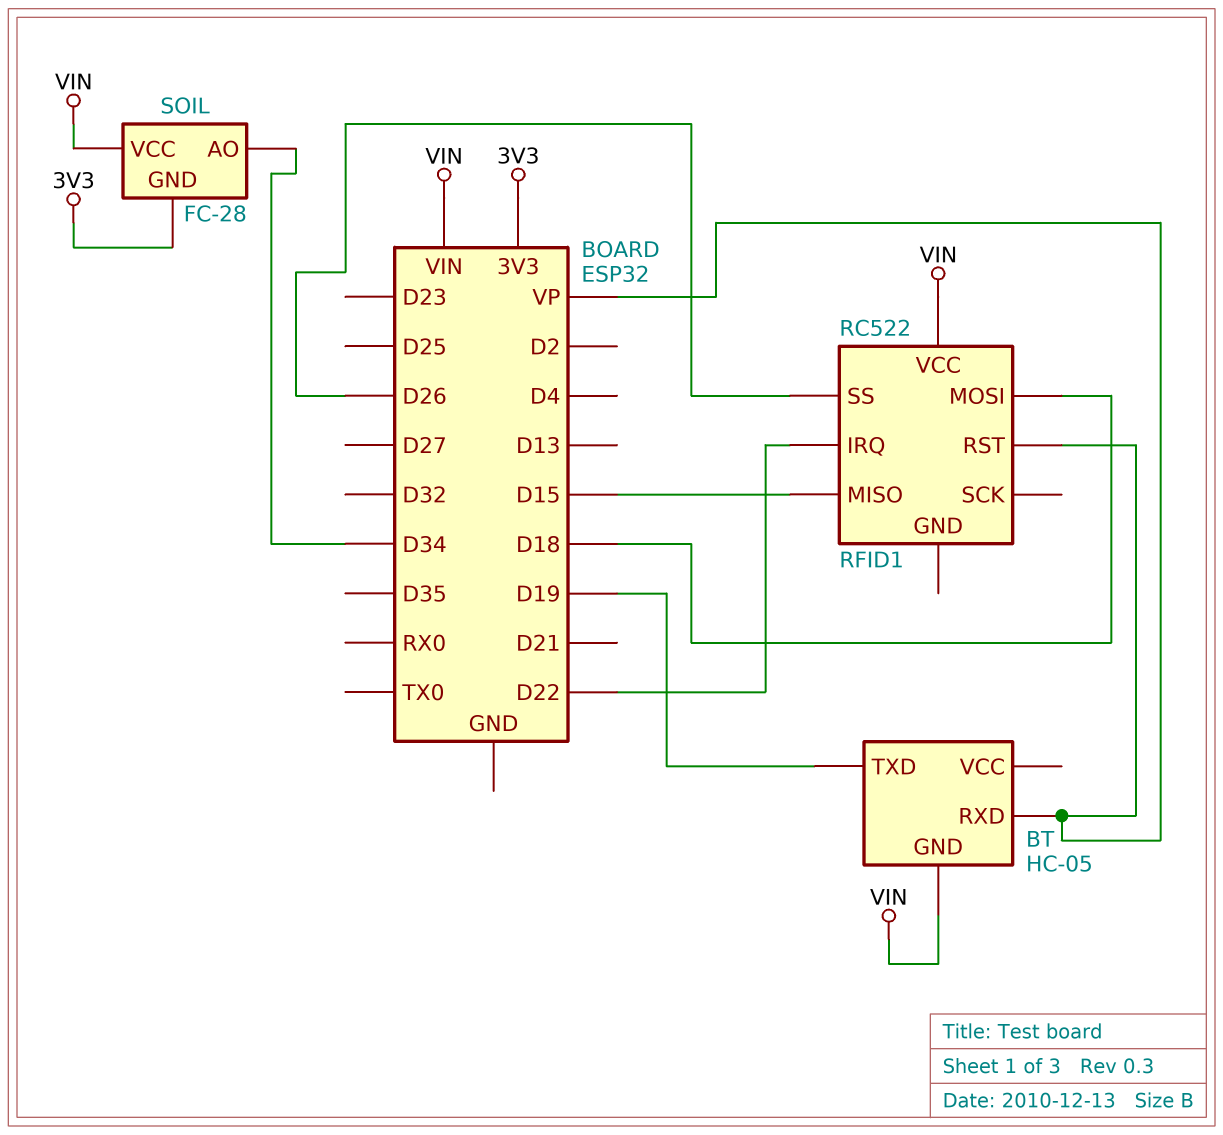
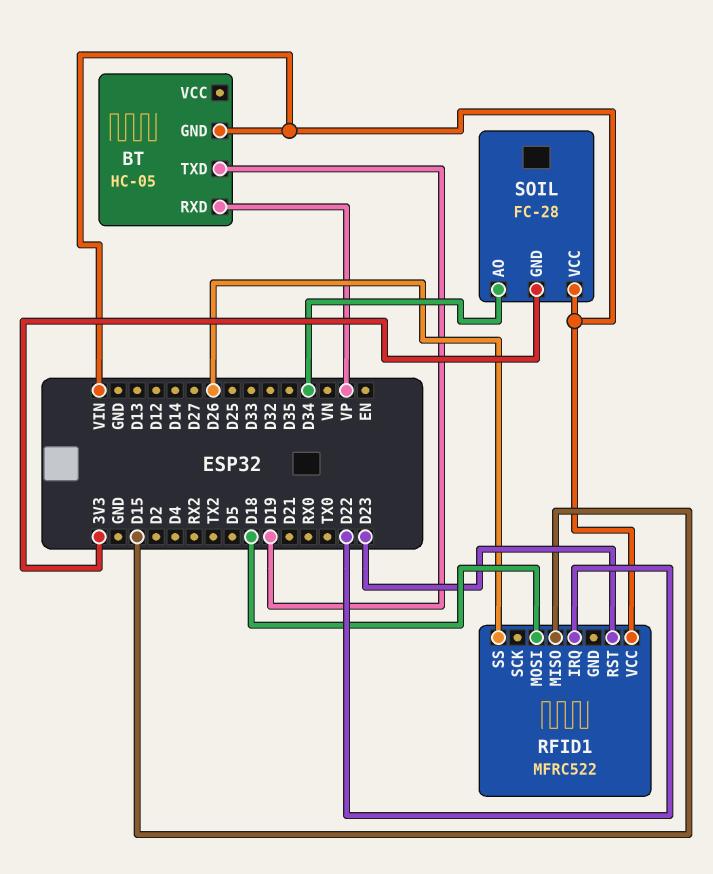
RFID1: RC522 -> MFRC522
RFID1 pin RST: VP -> D23

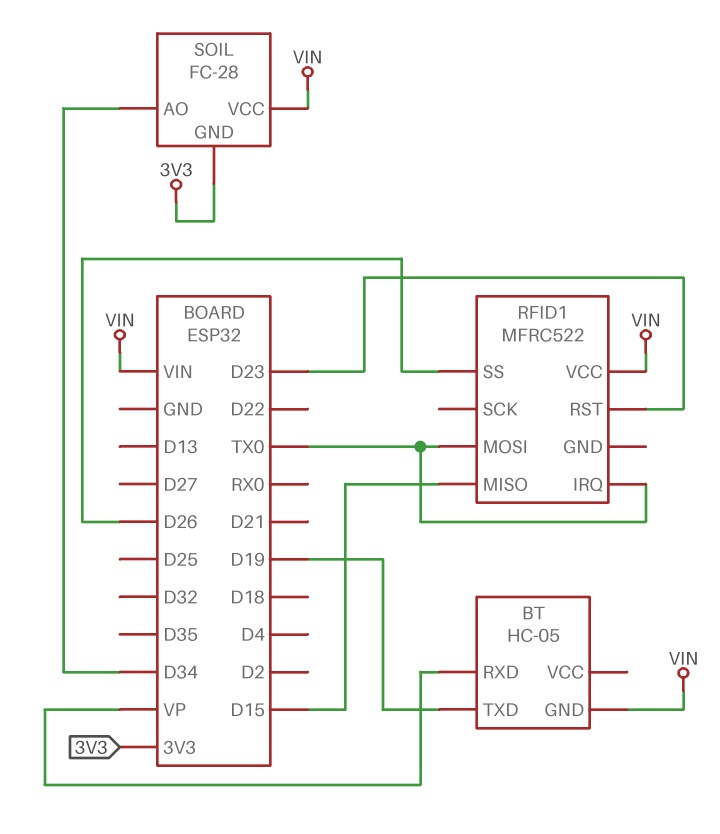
RFID1 pin IRQ: D22 -> TX0
RFID1 pin MOSI: D18 -> TX0

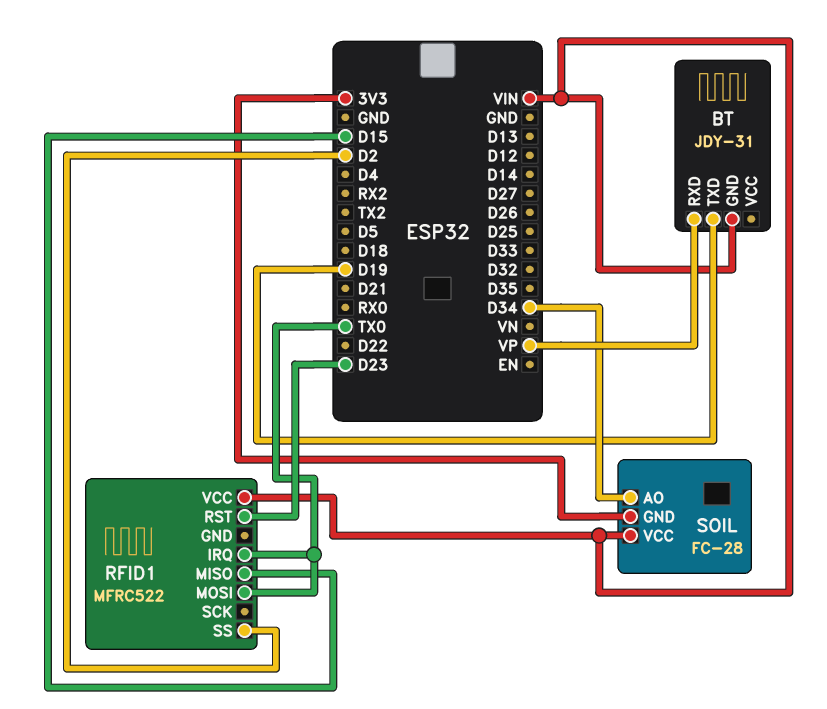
BT: HC-05 -> JDY-31
RFID1 pin SS: D26 -> D2

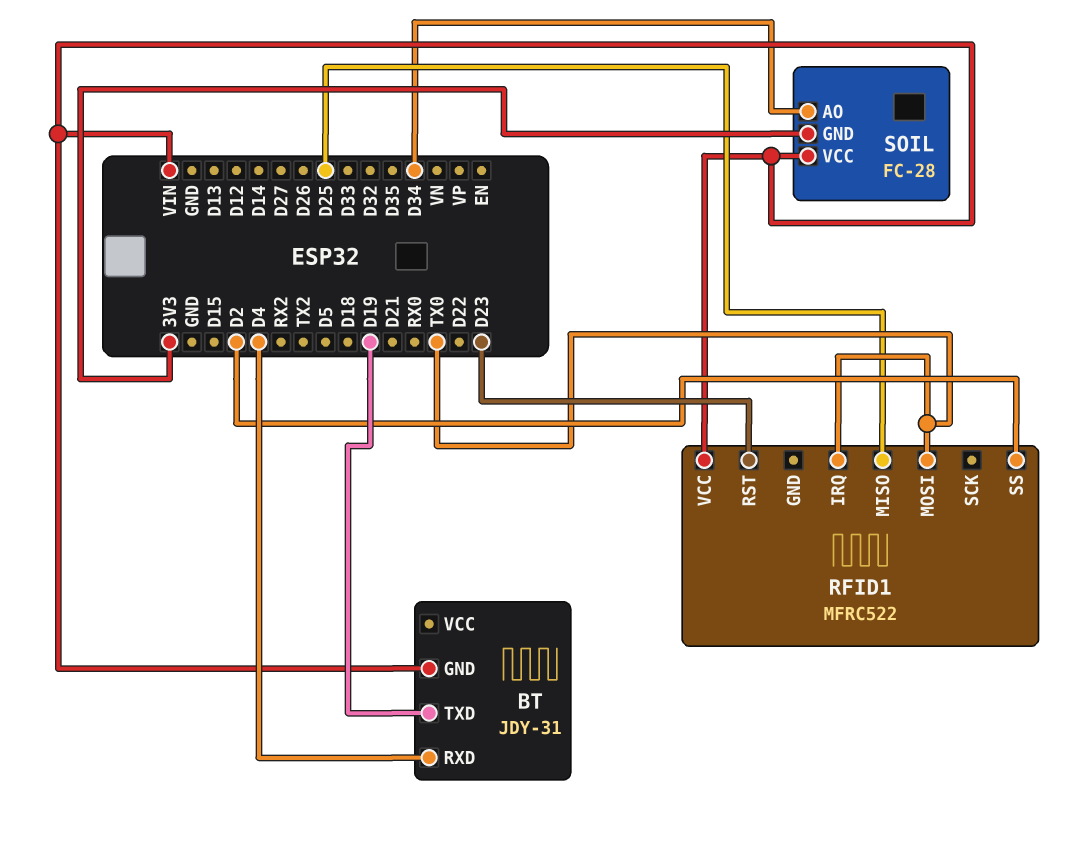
BT pin RXD: VP -> D4
RFID1 pin MISO: D15 -> D25

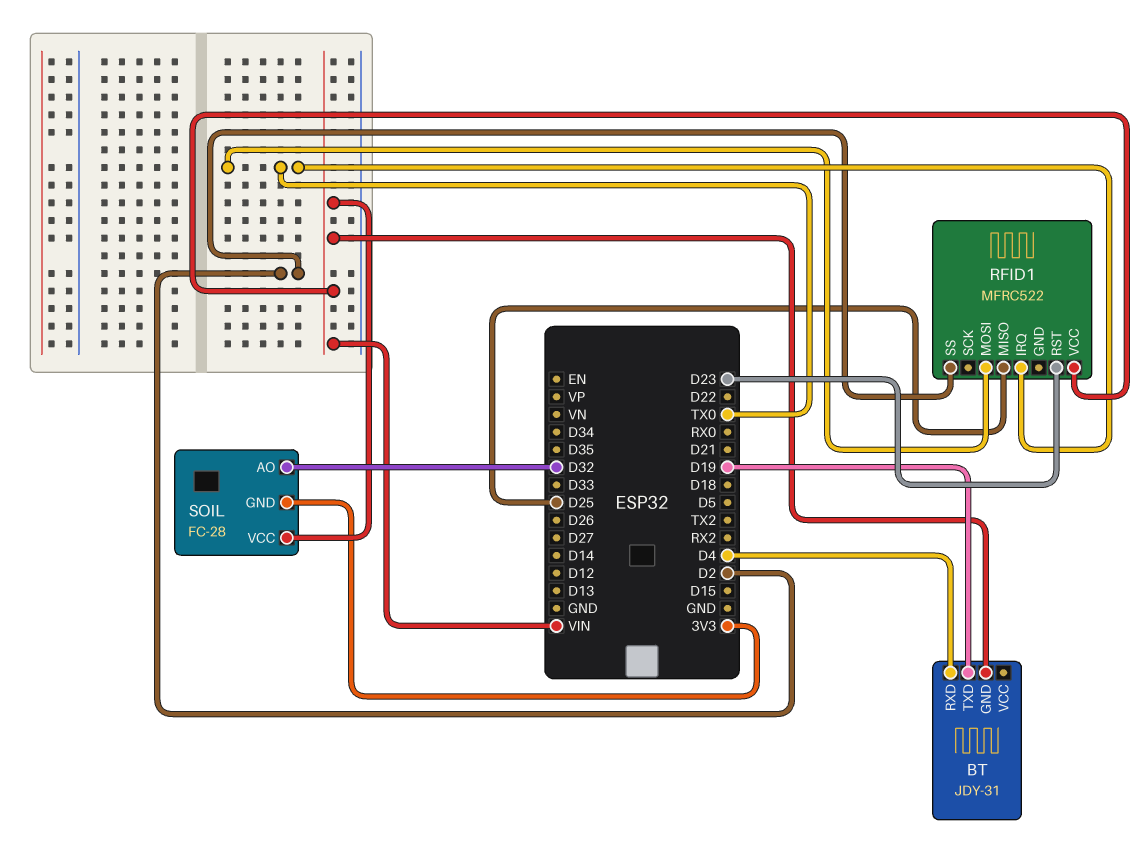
SOIL pin AO: D34 -> D32

